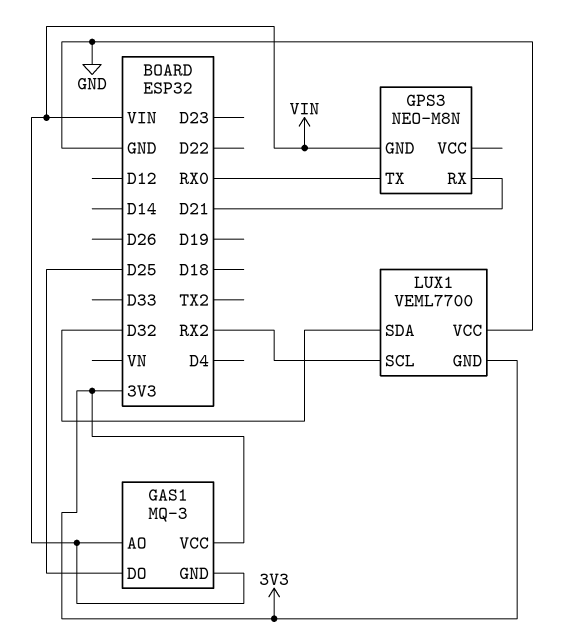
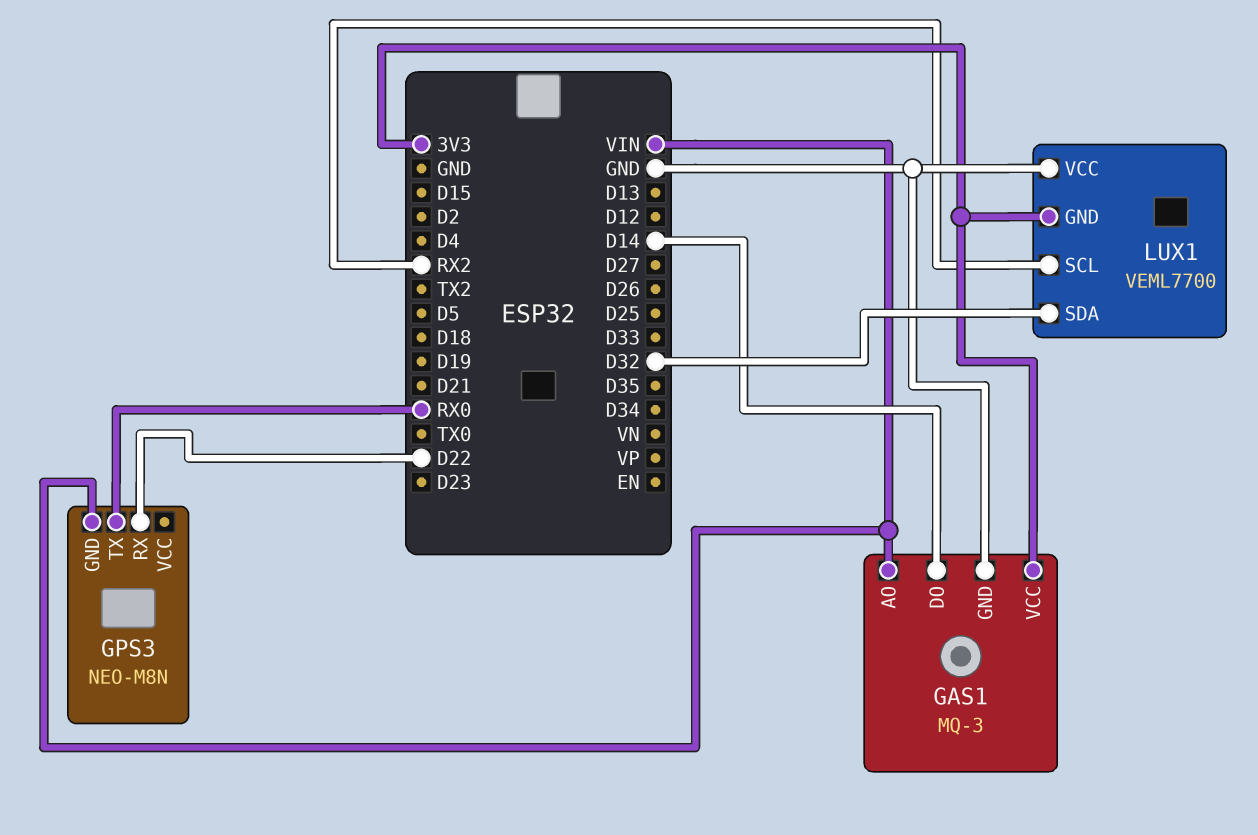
GAS1 pin DO: D25 -> D14
GAS1 pin GND: VIN -> GND
GPS3 pin RX: D21 -> D22

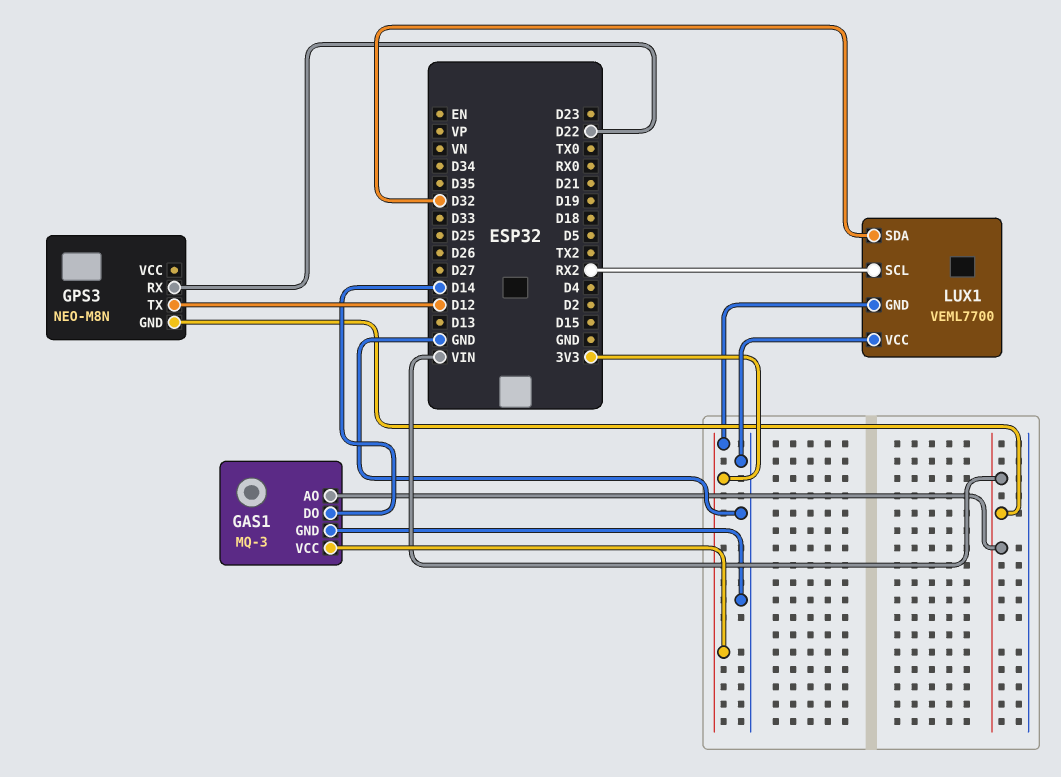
GPS3 pin TX: RX0 -> D12

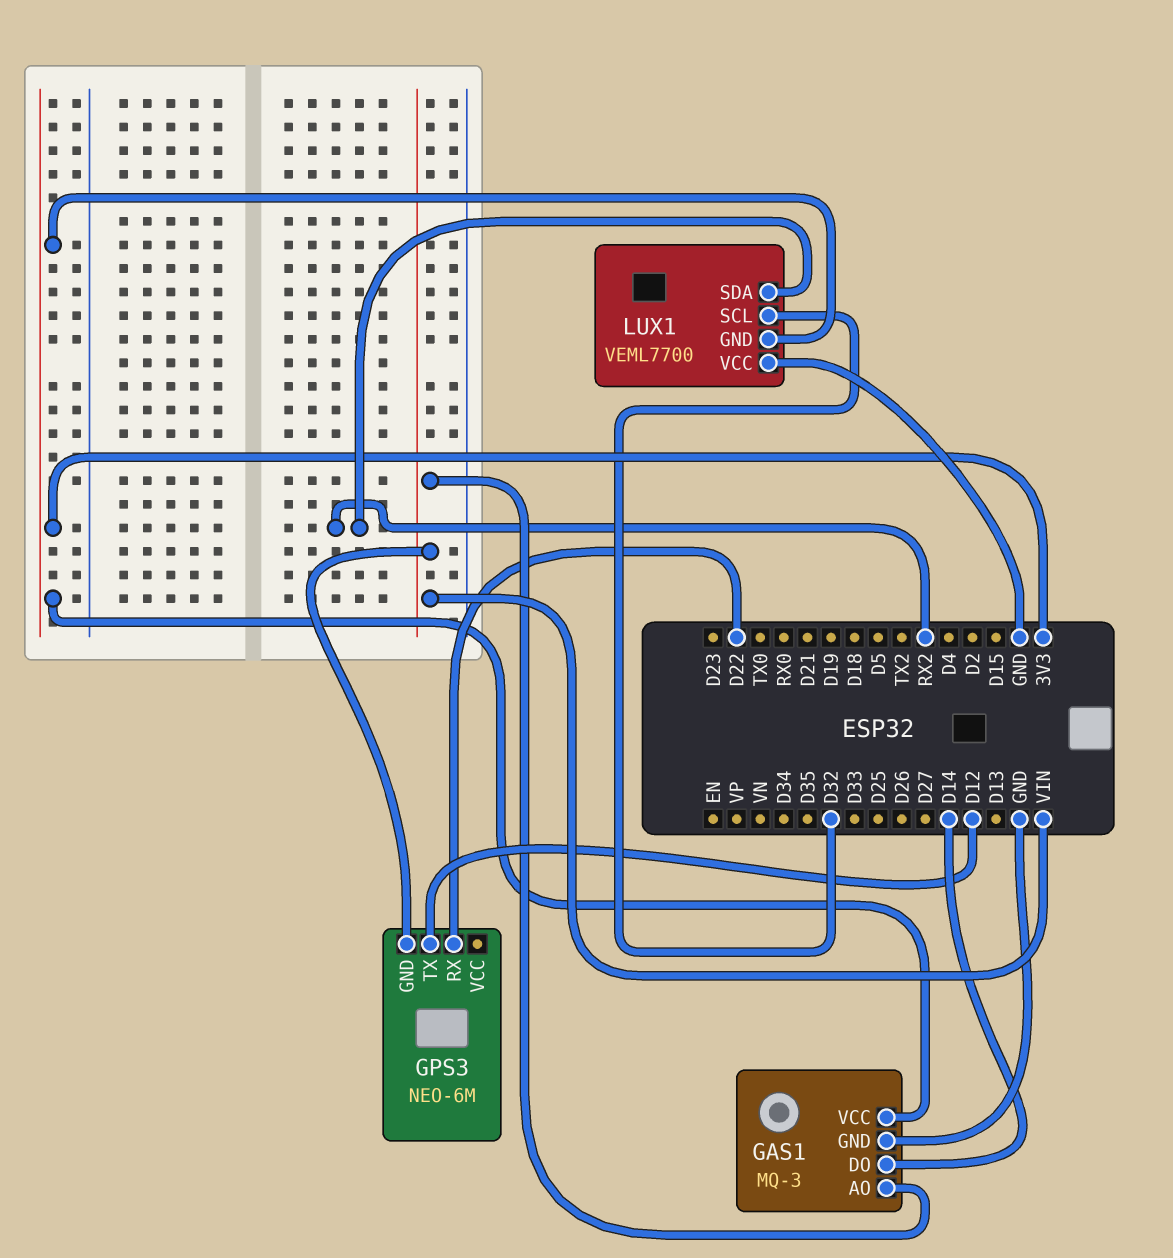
GPS3: NEO-M8N -> NEO-6M
LUX1 pin SCL: RX2 -> D32
LUX1 pin SDA: D32 -> RX2

